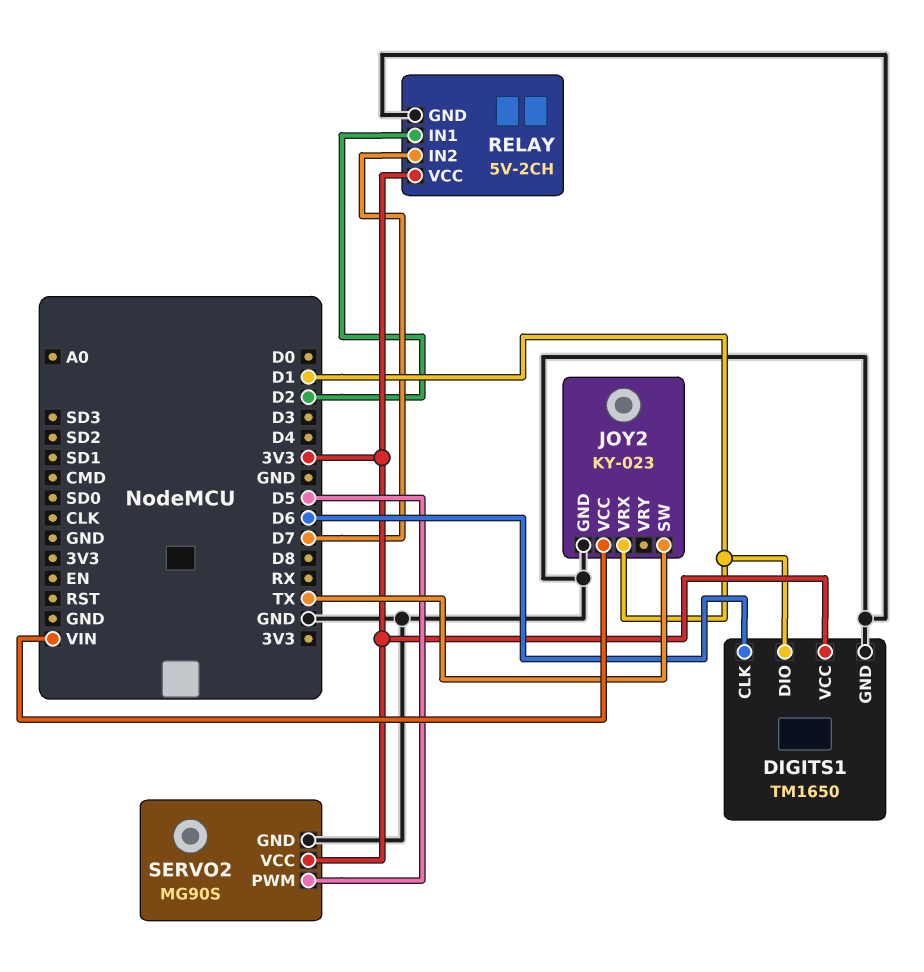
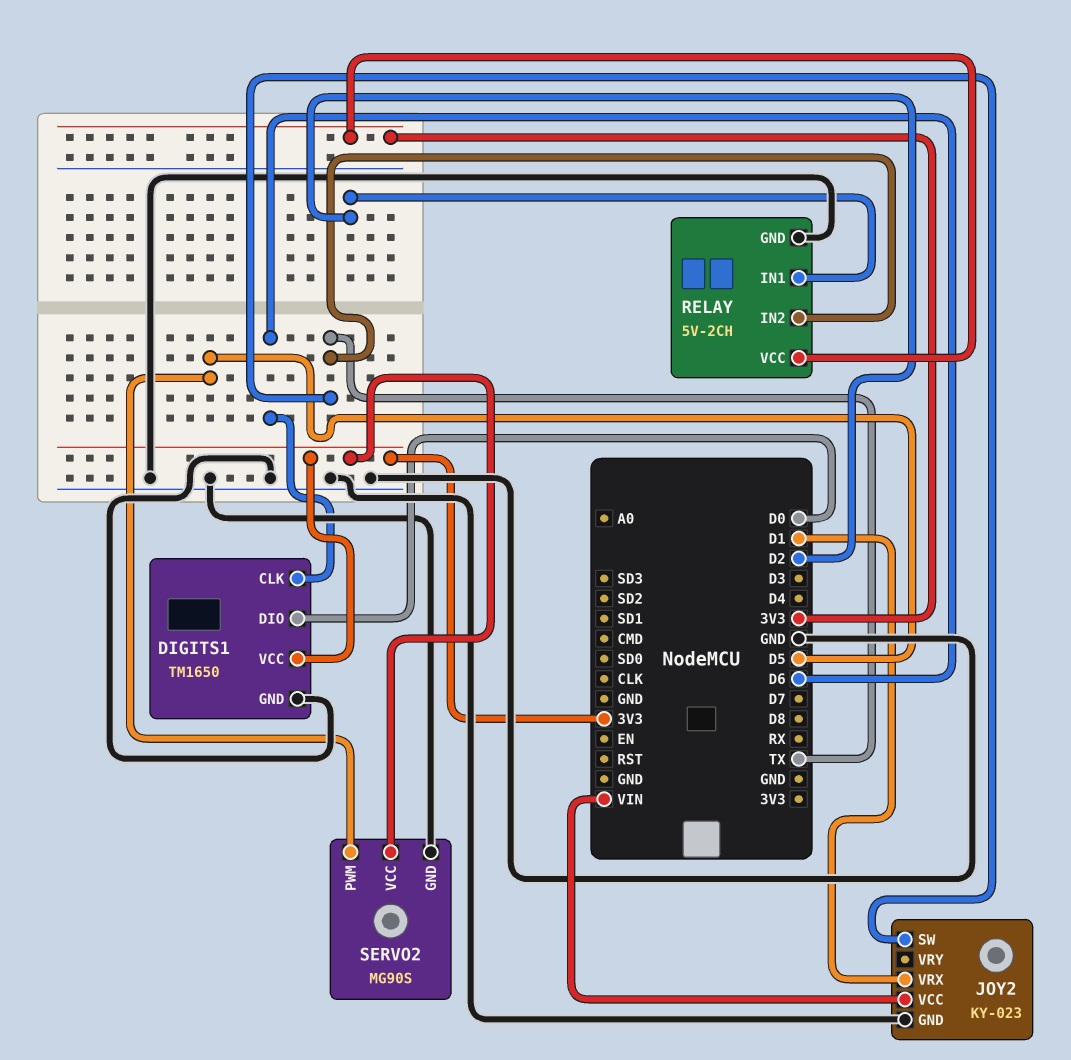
DIGITS1 pin DIO: D1 -> D0
RELAY pin IN2: D7 -> TX

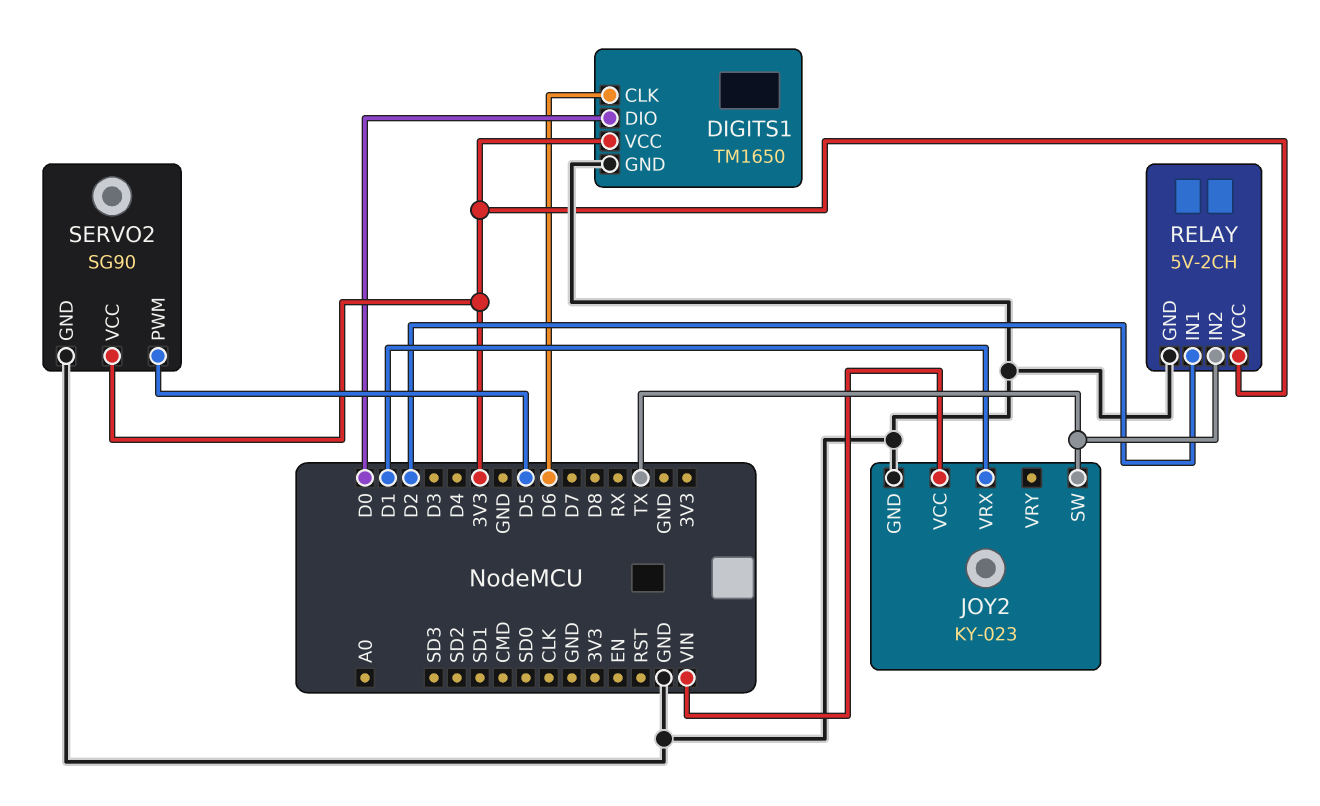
SERVO2: MG90S -> SG90

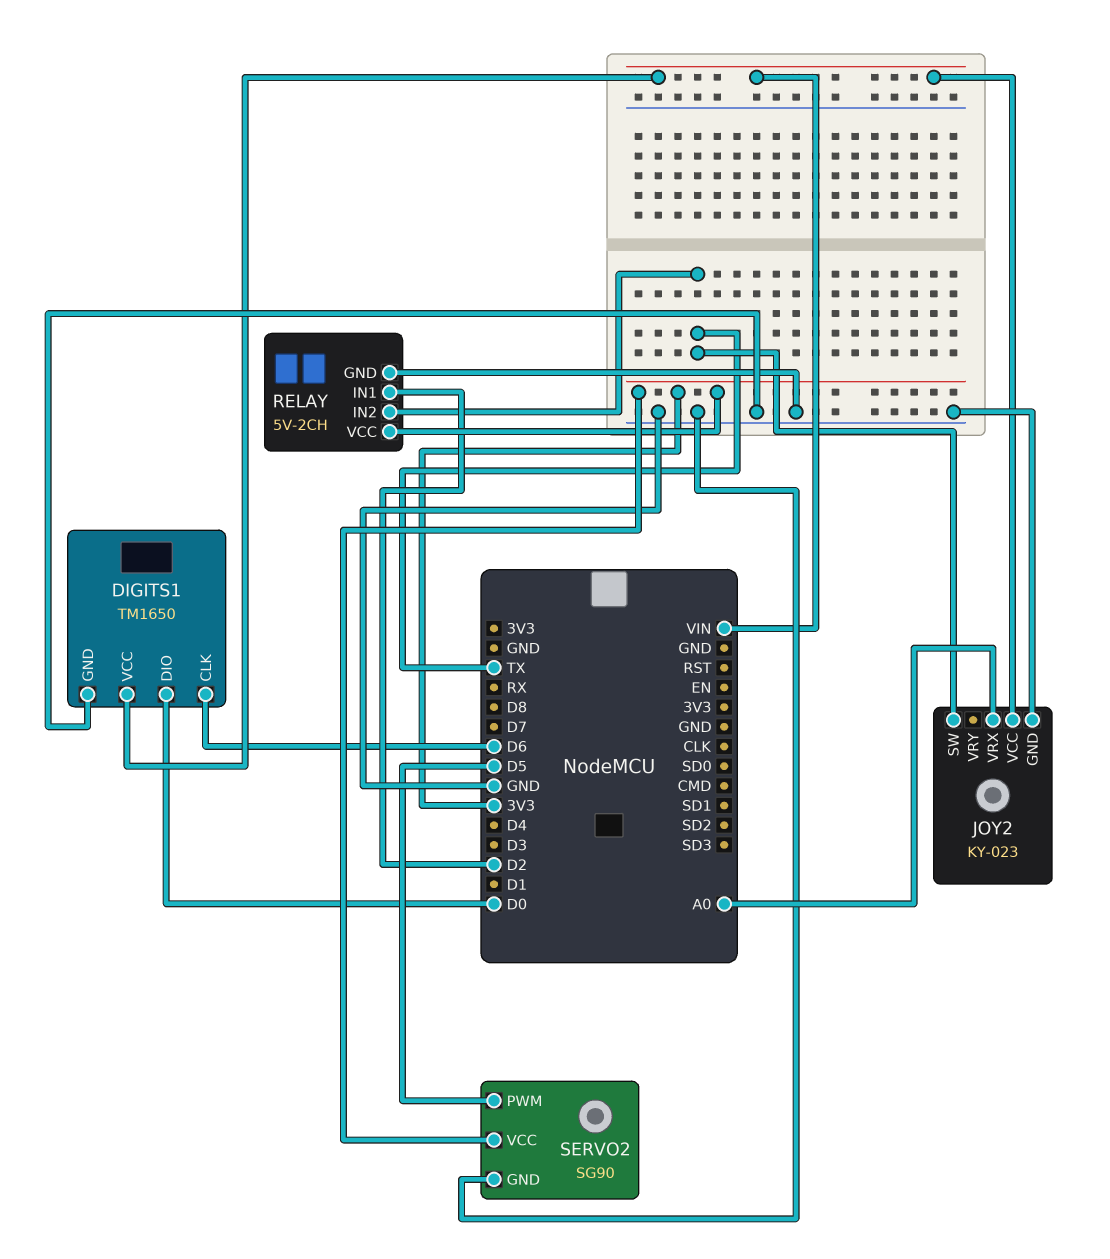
DIGITS1 pin VCC: 3V3 -> VIN
JOY2 pin VRX: D1 -> A0

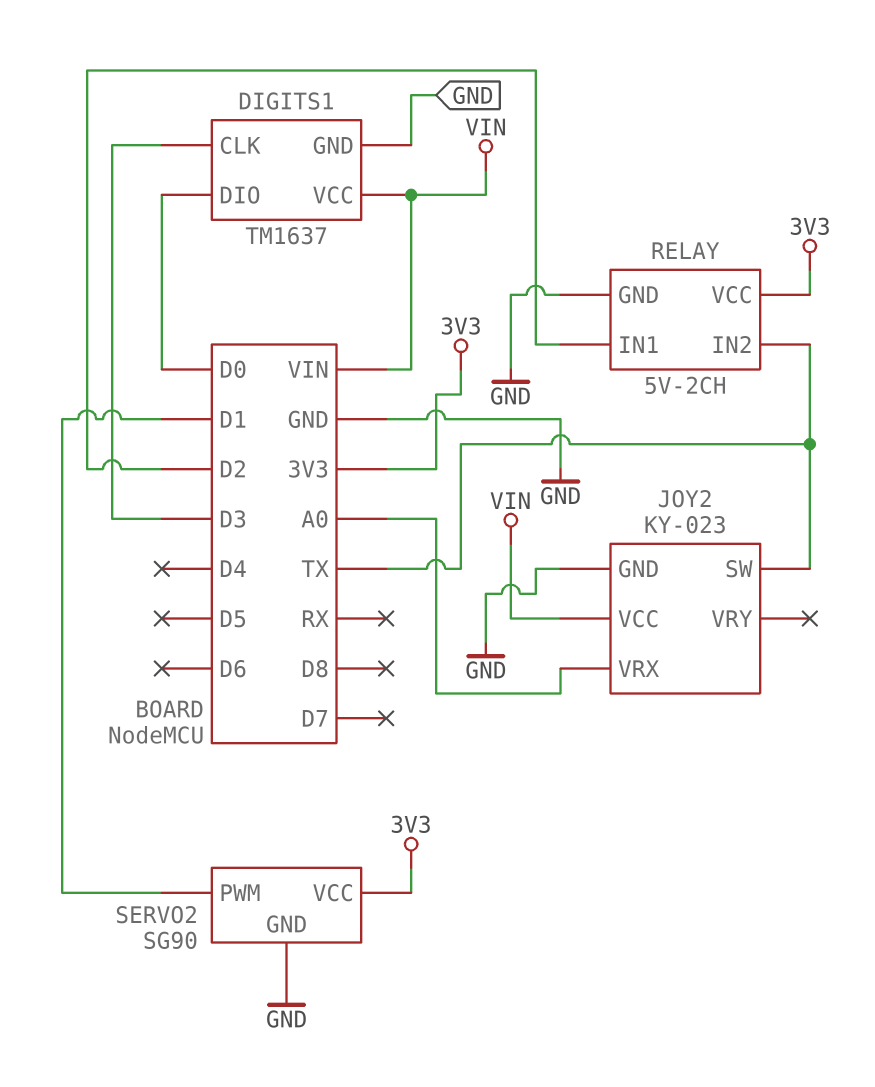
DIGITS1: TM1650 -> TM1637
DIGITS1 pin CLK: D6 -> D3
SERVO2 pin PWM: D5 -> D1

